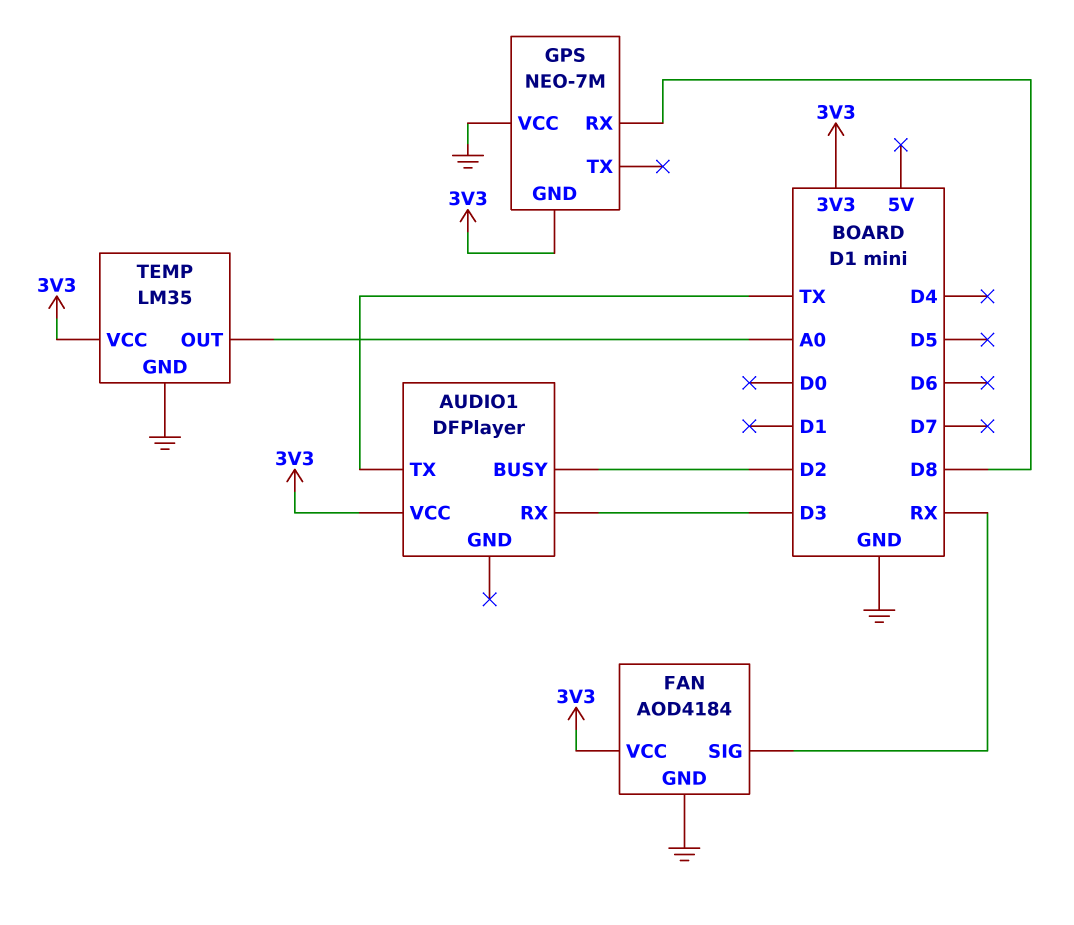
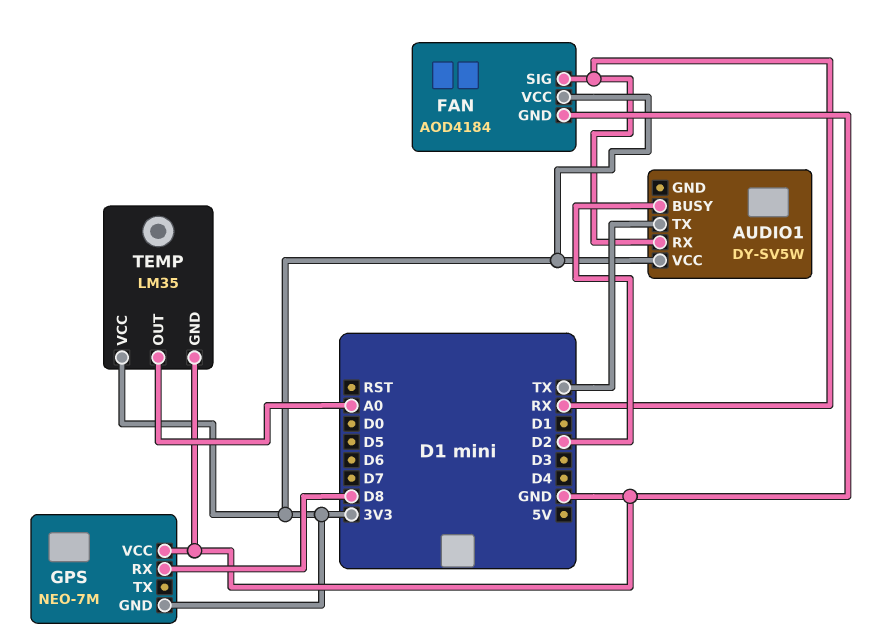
AUDIO1: DFPlayer -> DY-SV5W
AUDIO1 pin RX: D3 -> RX

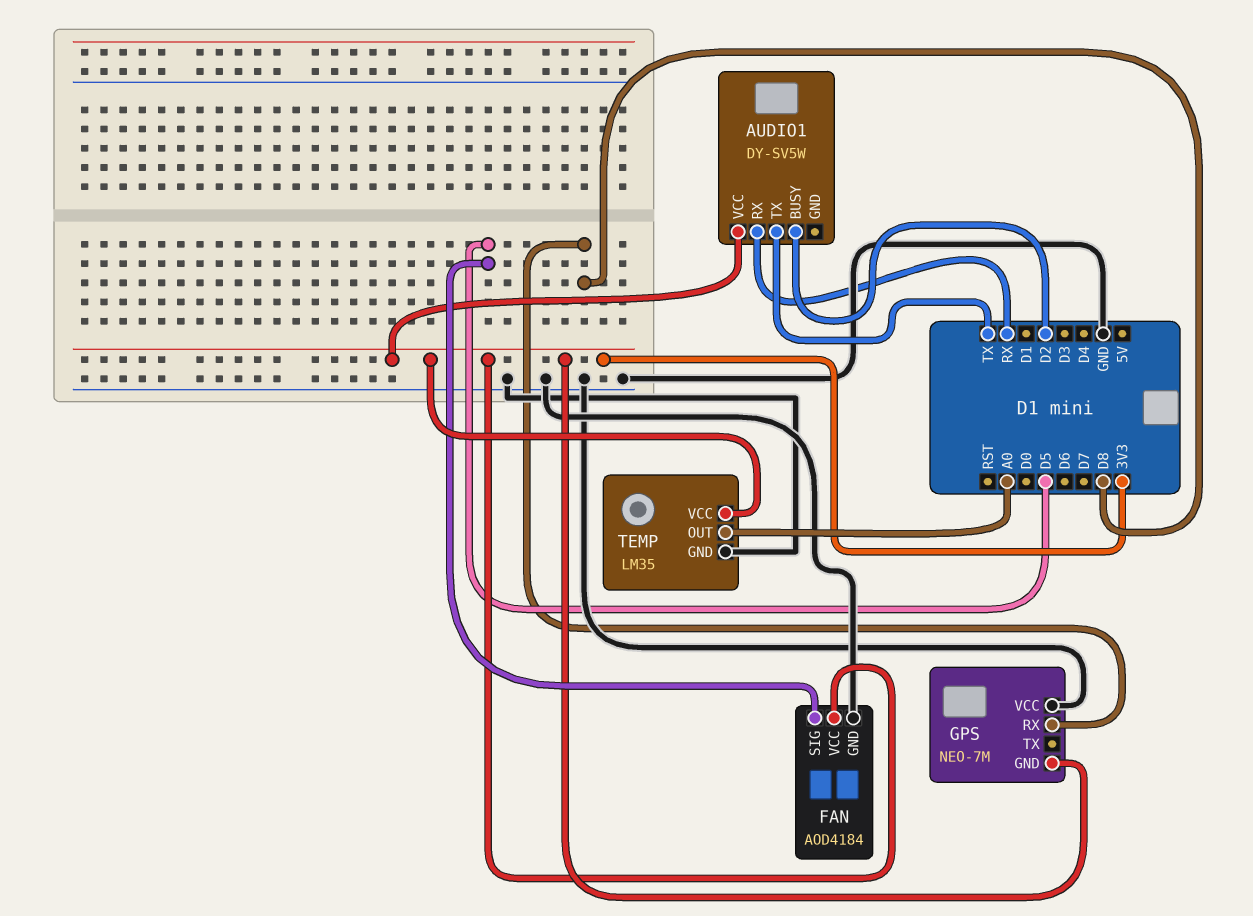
FAN pin SIG: RX -> D5

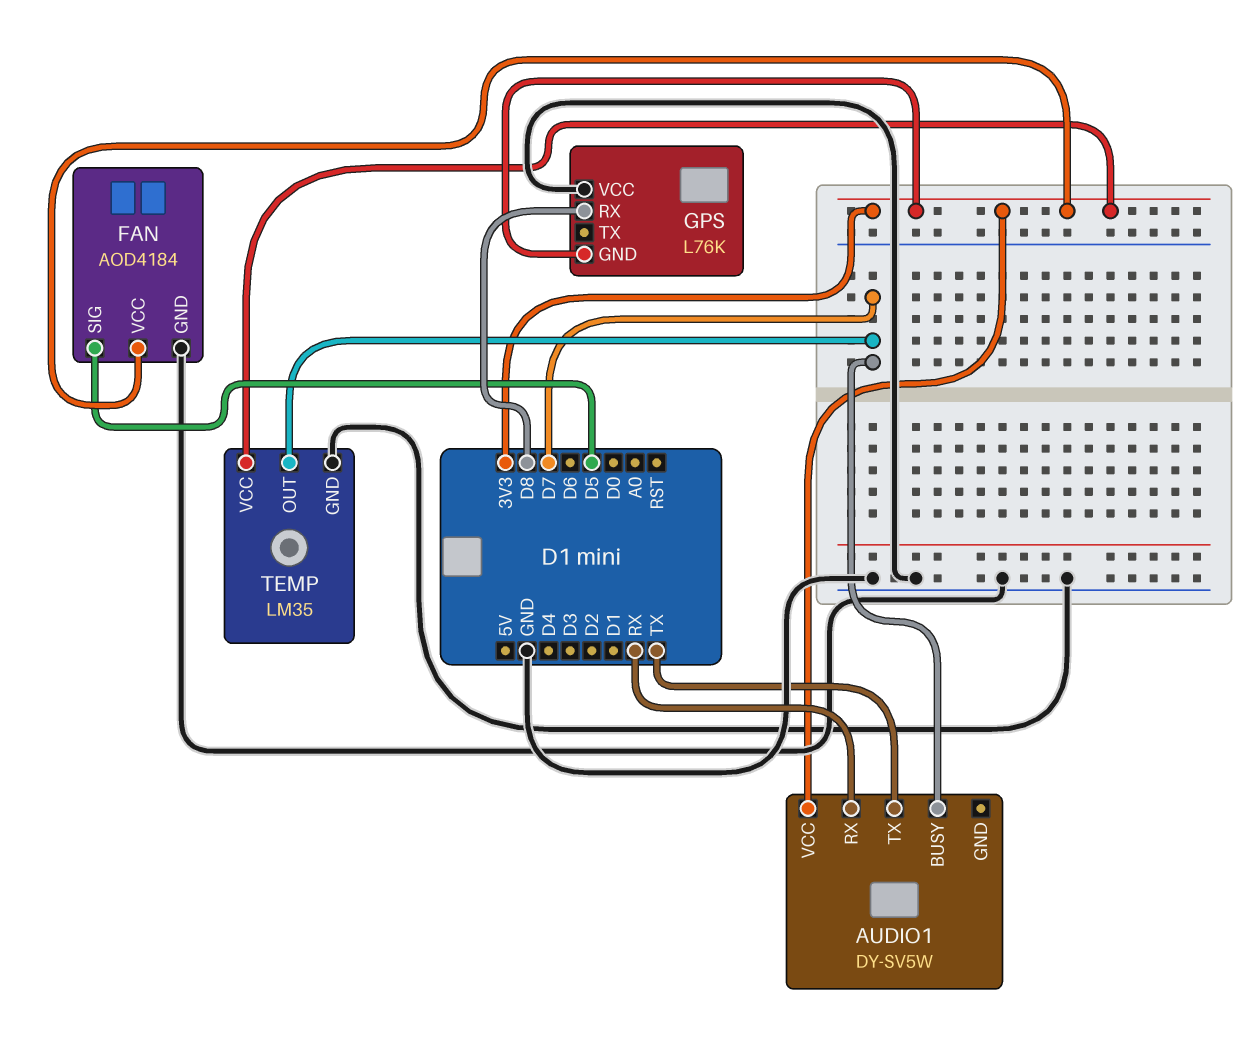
AUDIO1 pin BUSY: D2 -> D7
GPS: NEO-7M -> L76K
TEMP pin OUT: A0 -> D7

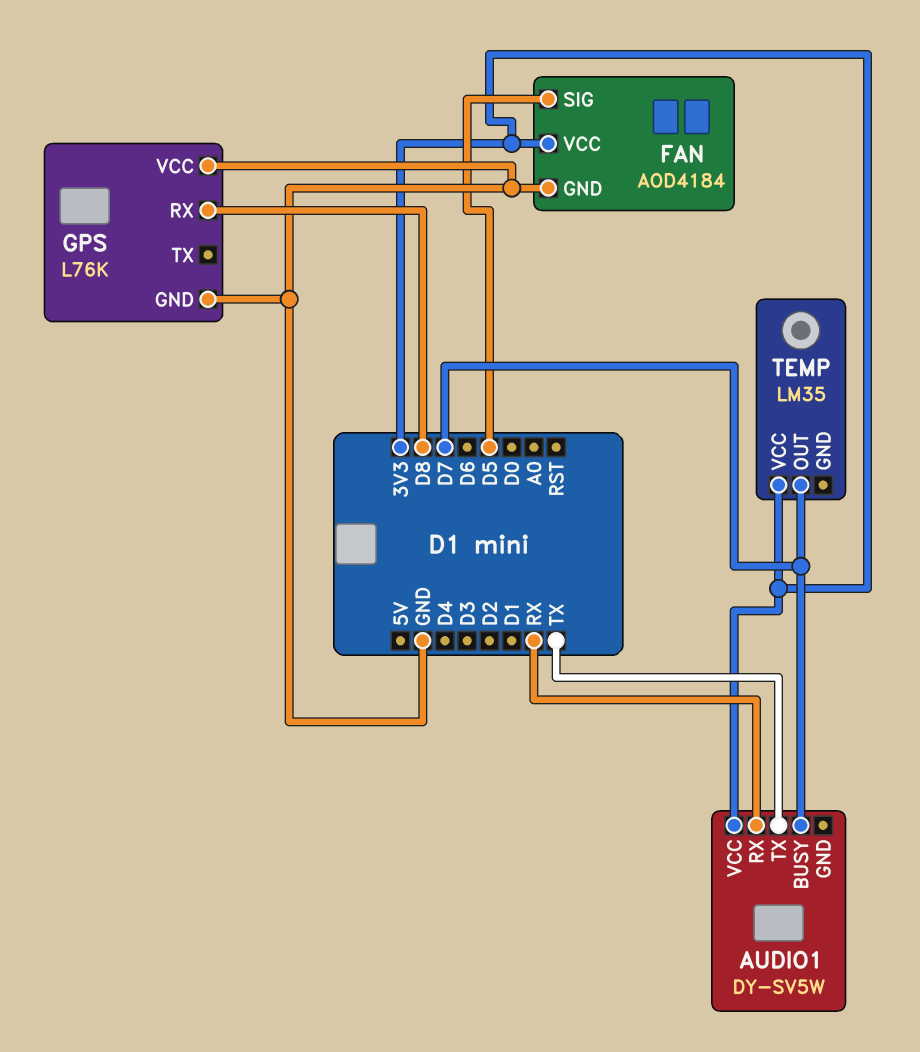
GPS pin GND: 3V3 -> GND
TEMP pin GND: GND -> none

